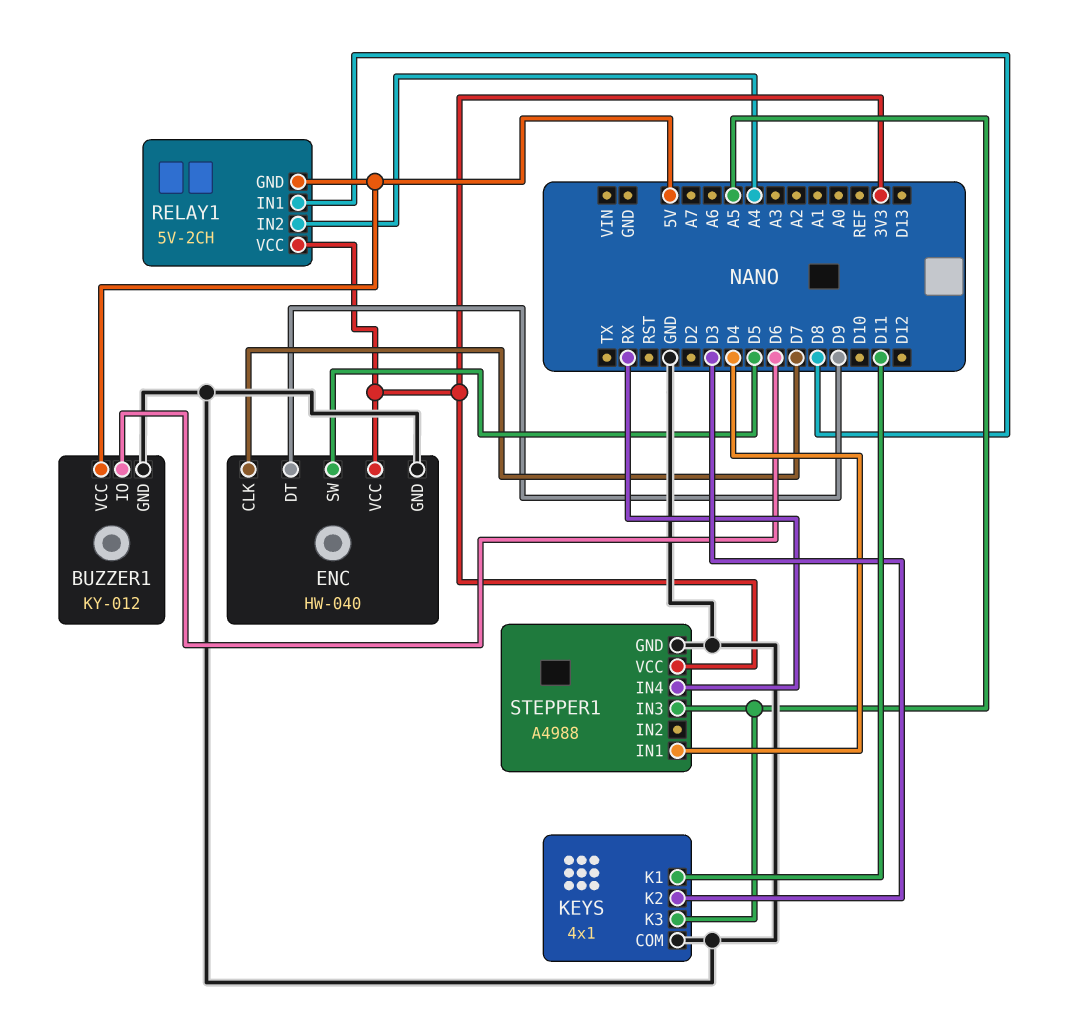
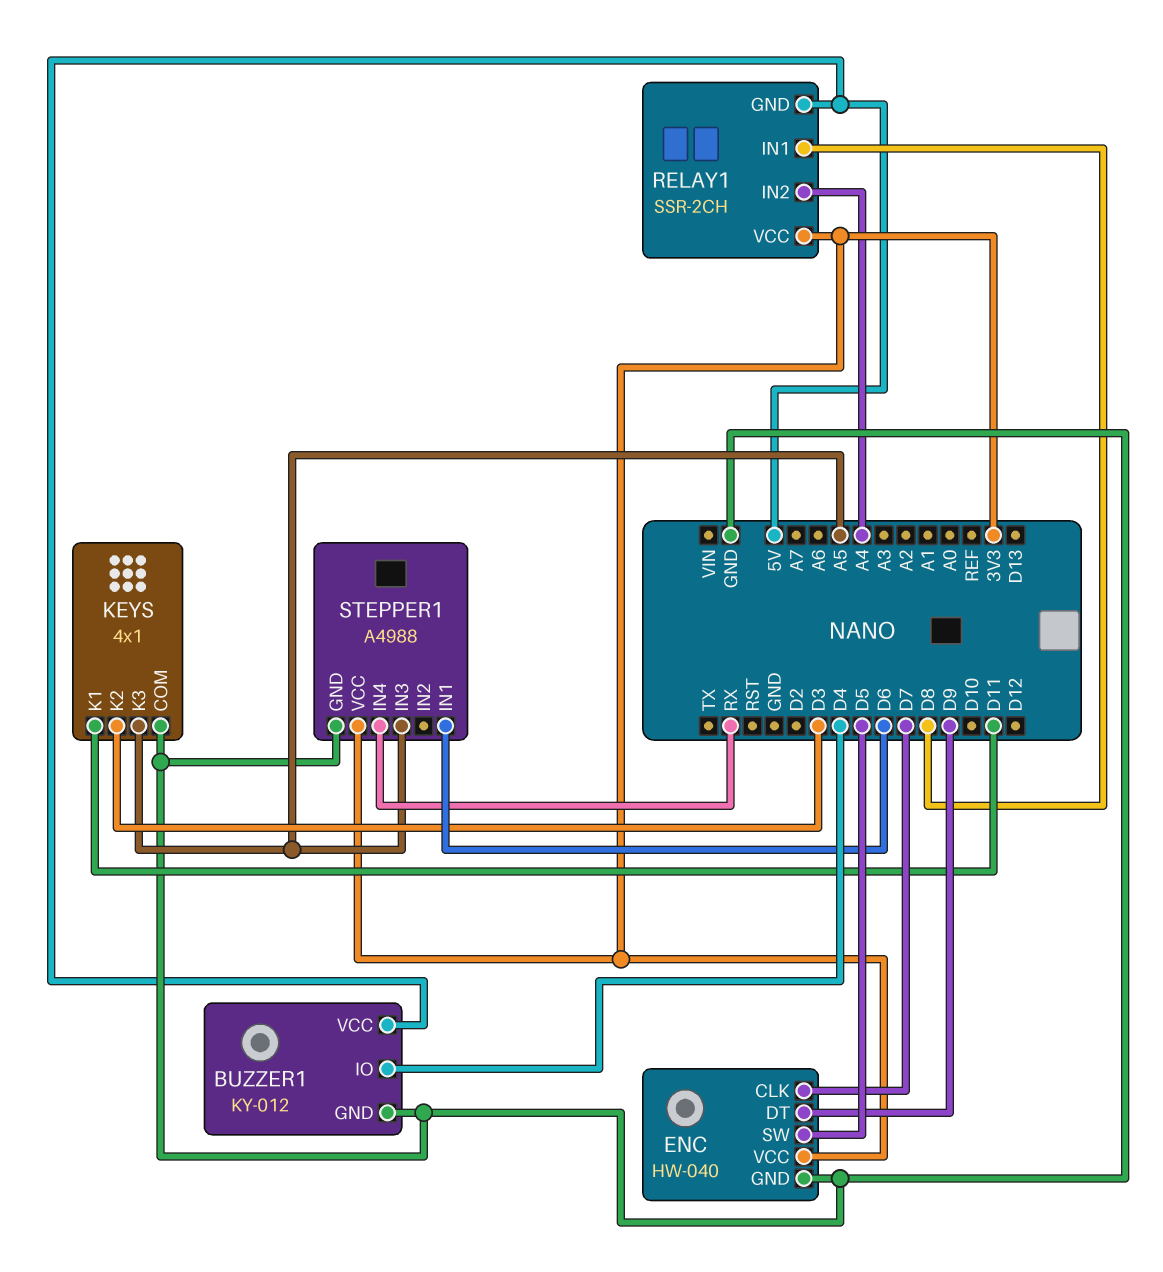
BUZZER1 pin IO: D6 -> D4
RELAY1: 5V-2CH -> SSR-2CH
STEPPER1 pin IN1: D4 -> D6

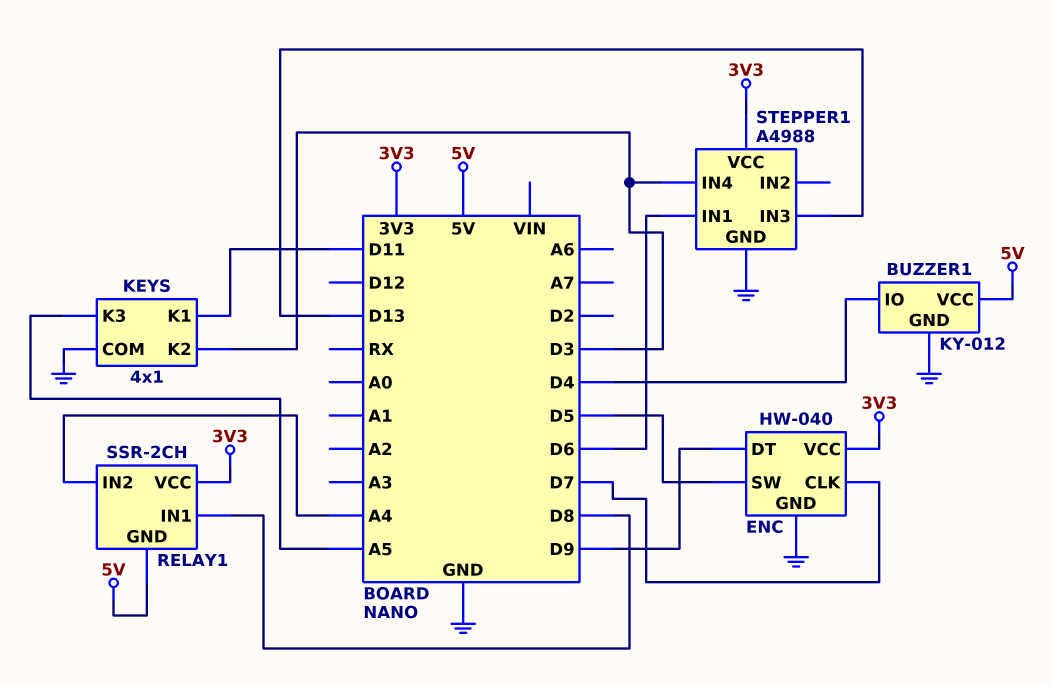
STEPPER1 pin IN3: A5 -> D13
STEPPER1 pin IN4: RX -> D3

